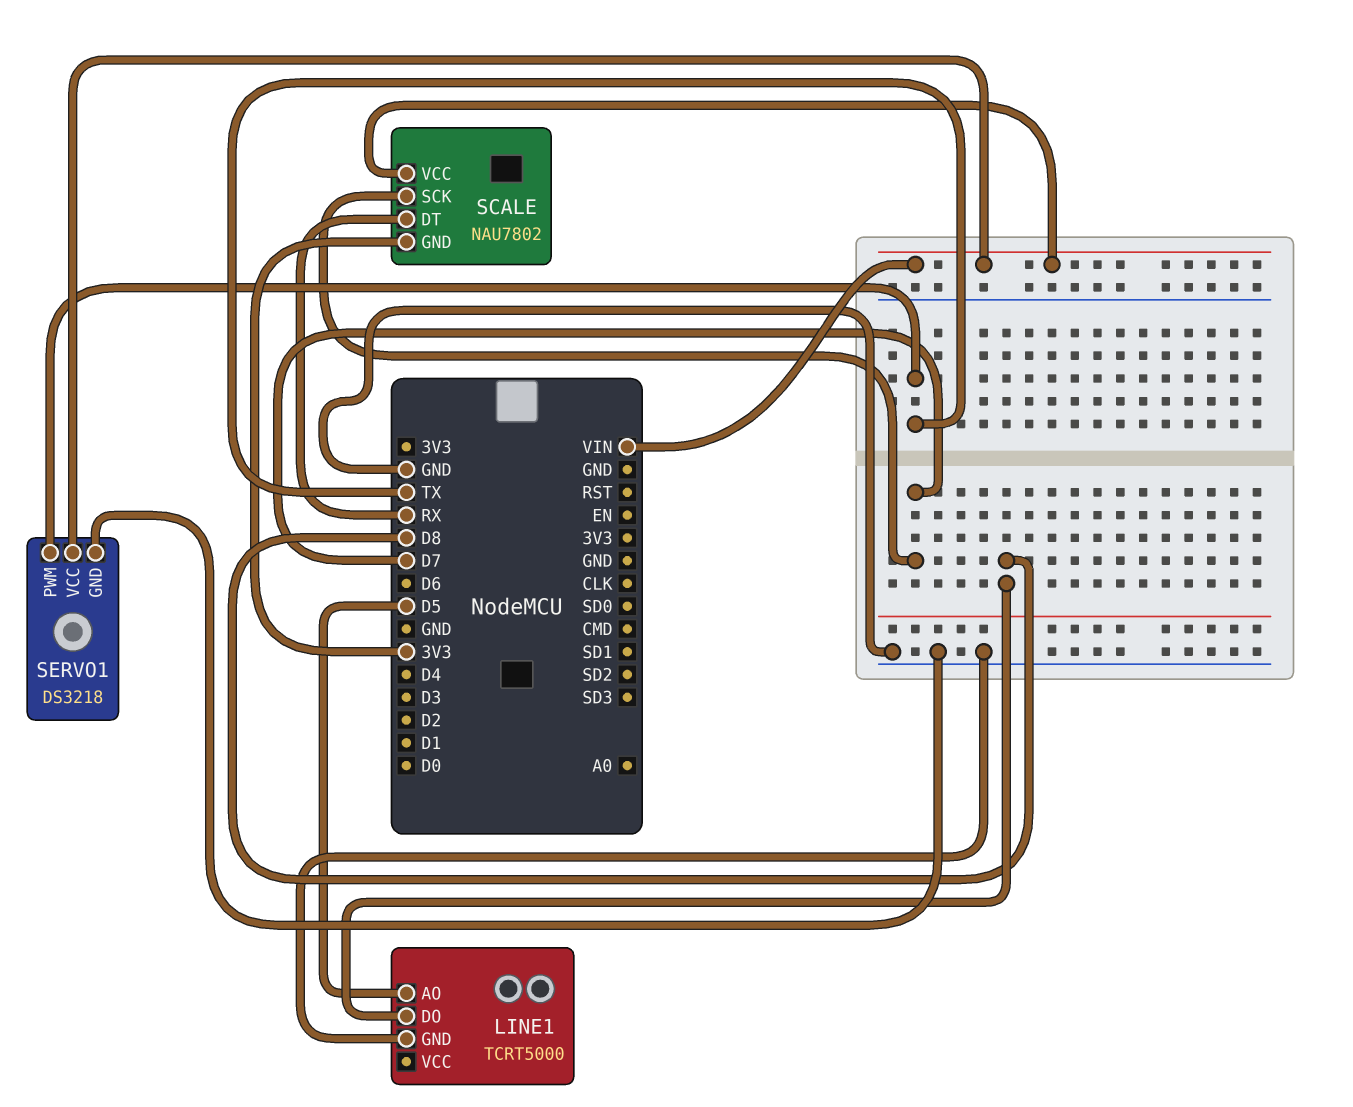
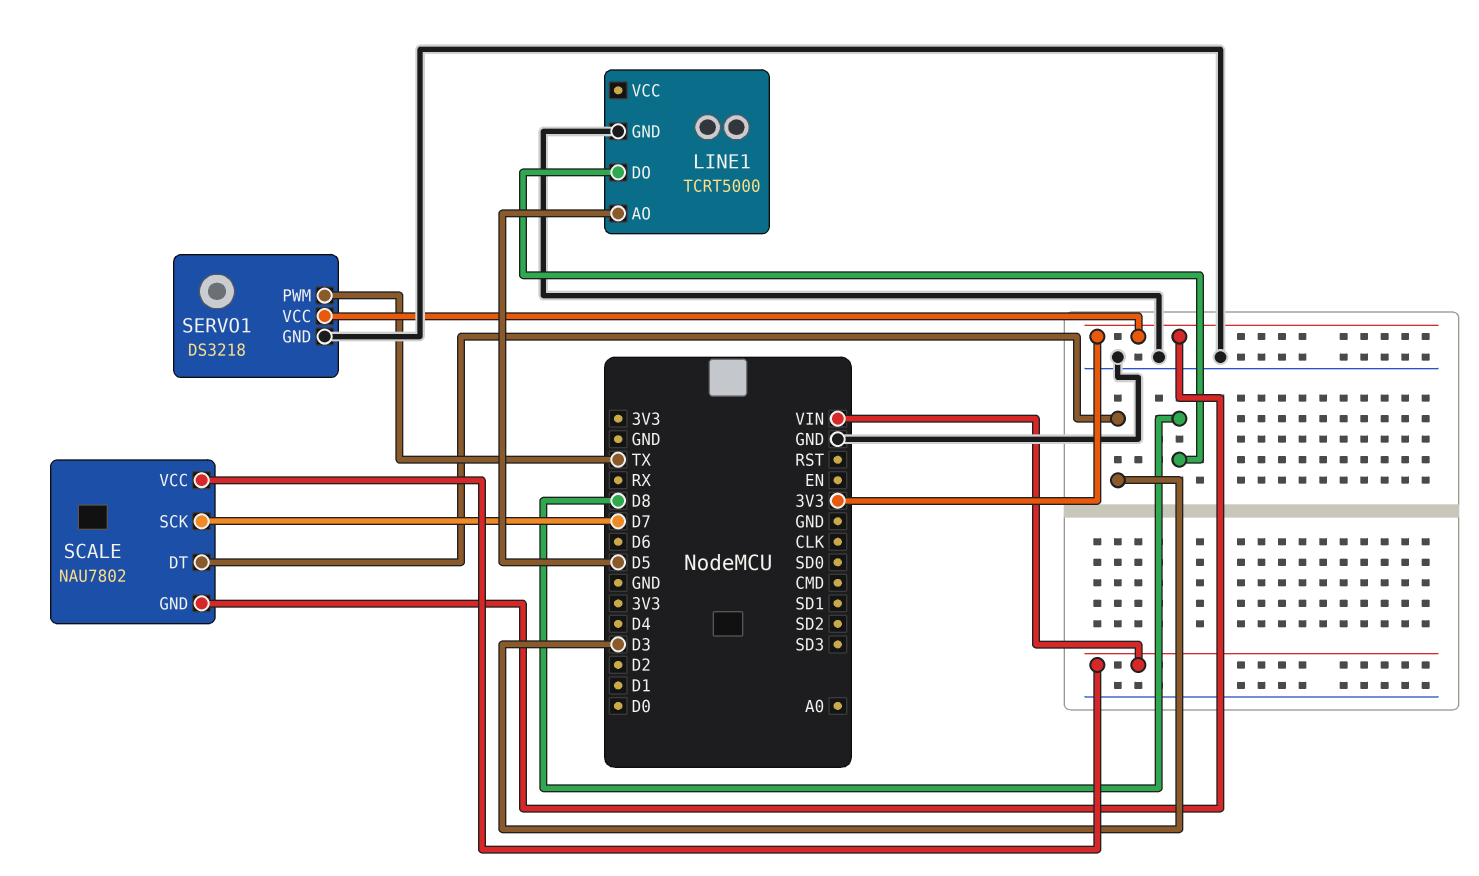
SCALE pin DT: RX -> D3
SERVO1 pin VCC: VIN -> 3V3

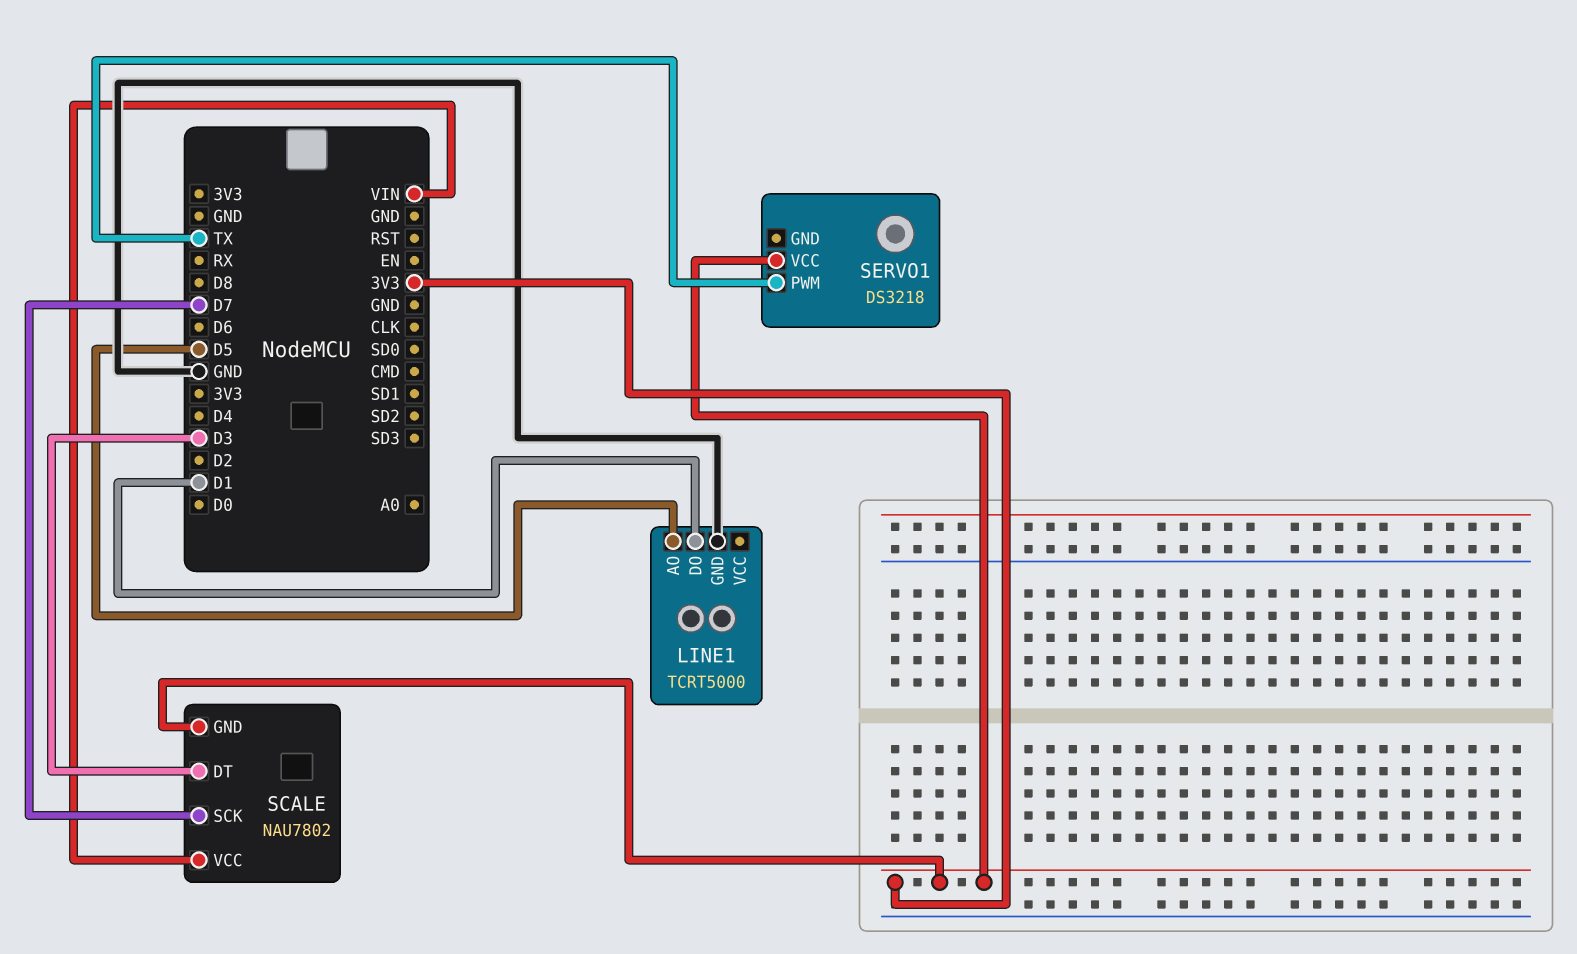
LINE1 pin DO: D8 -> D1
SERVO1 pin GND: GND -> none

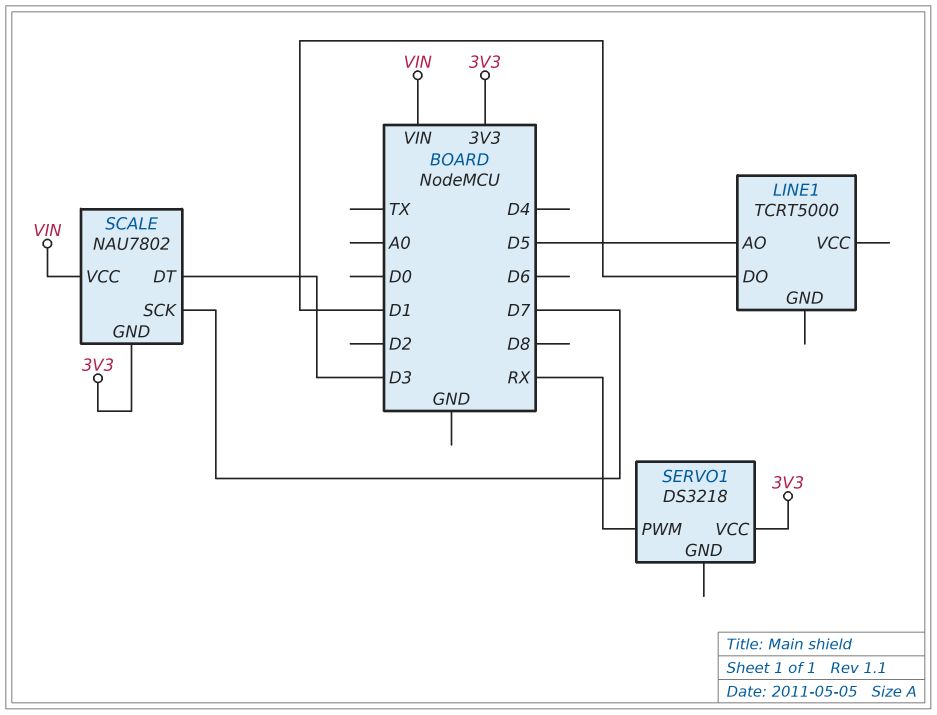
LINE1 pin GND: GND -> none
SERVO1 pin PWM: TX -> RX

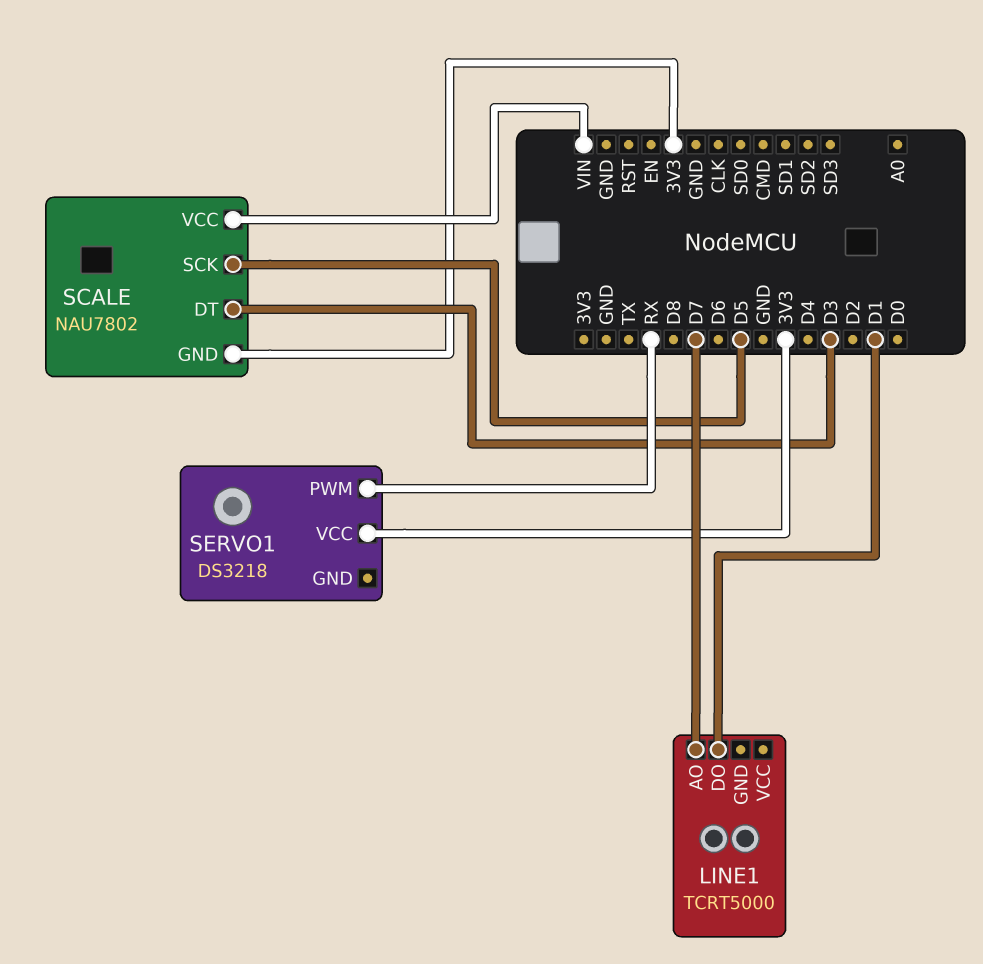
LINE1 pin AO: D5 -> D7
SCALE pin SCK: D7 -> D5

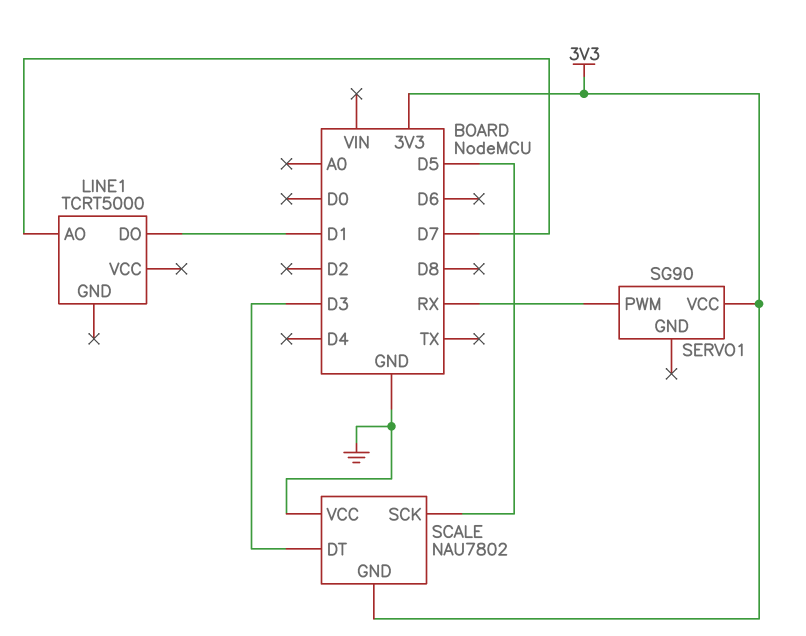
SCALE pin VCC: VIN -> GND
SERVO1: DS3218 -> SG90

